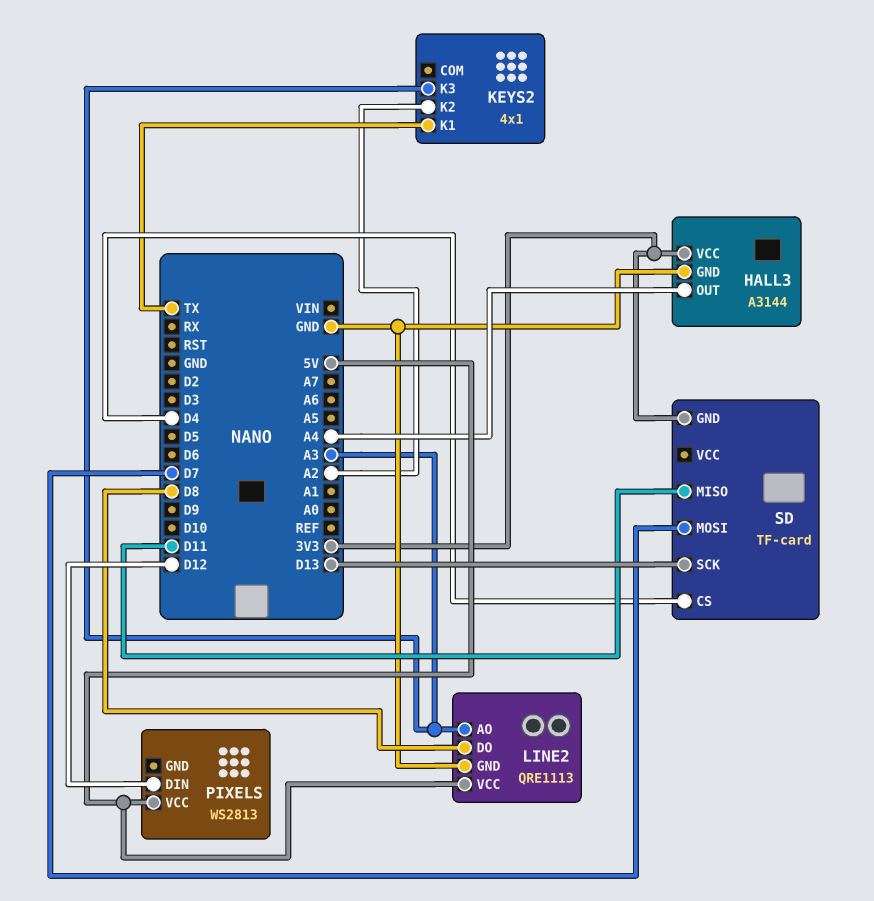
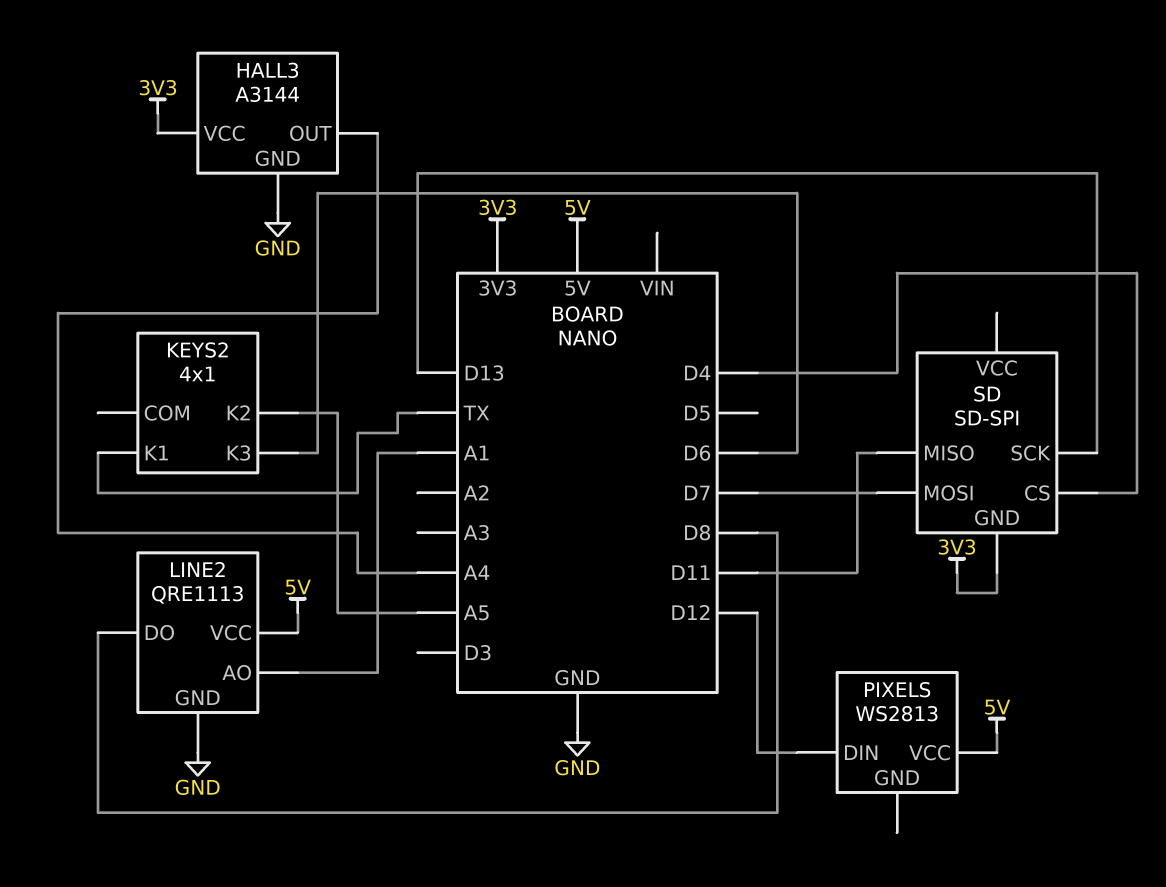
KEYS2 pin K2: A2 -> A5
KEYS2 pin K3: A3 -> D6
LINE2 pin AO: A3 -> A1
SD: TF-card -> SD-SPI

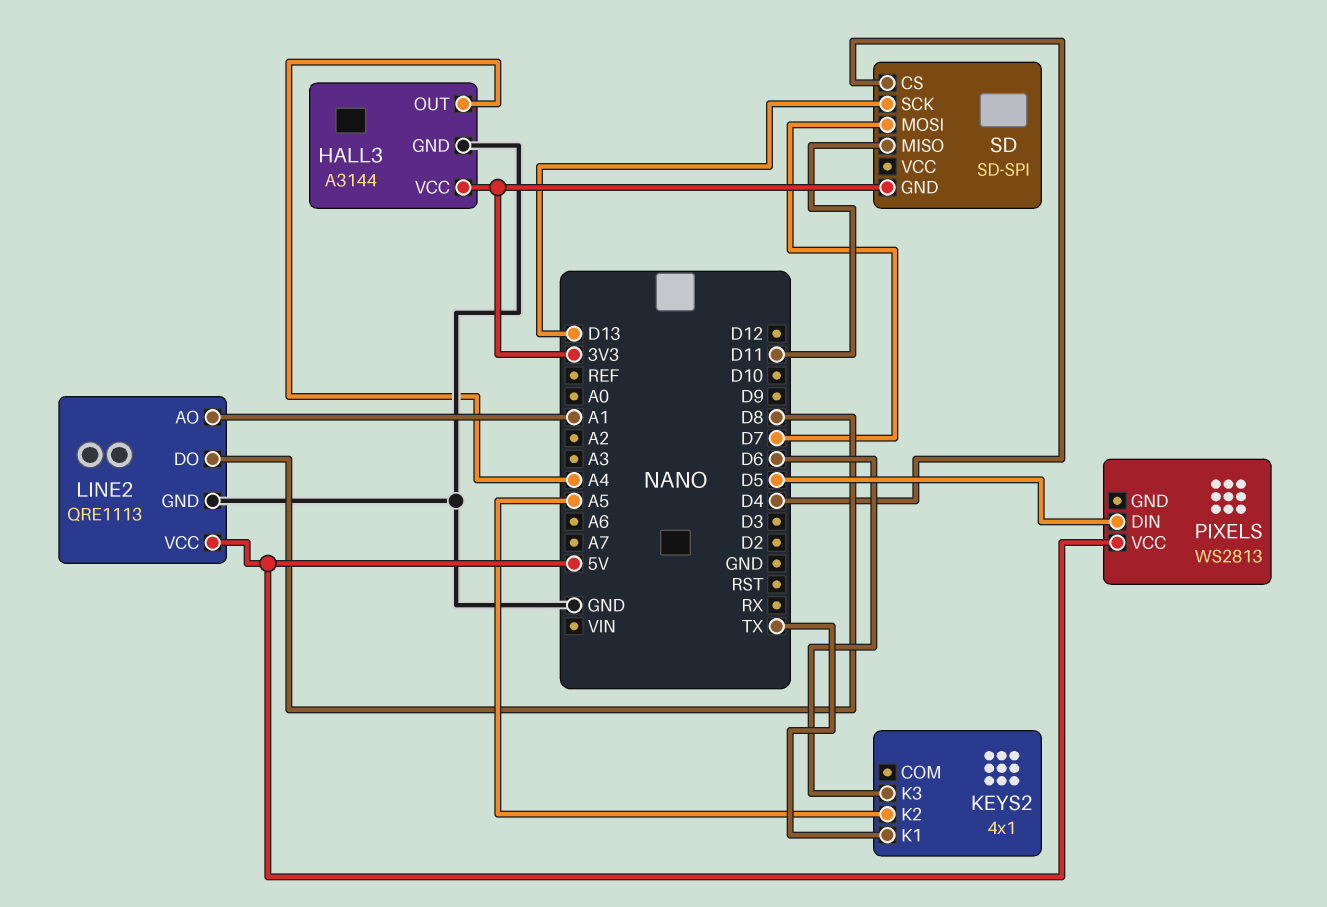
PIXELS pin DIN: D12 -> D5

